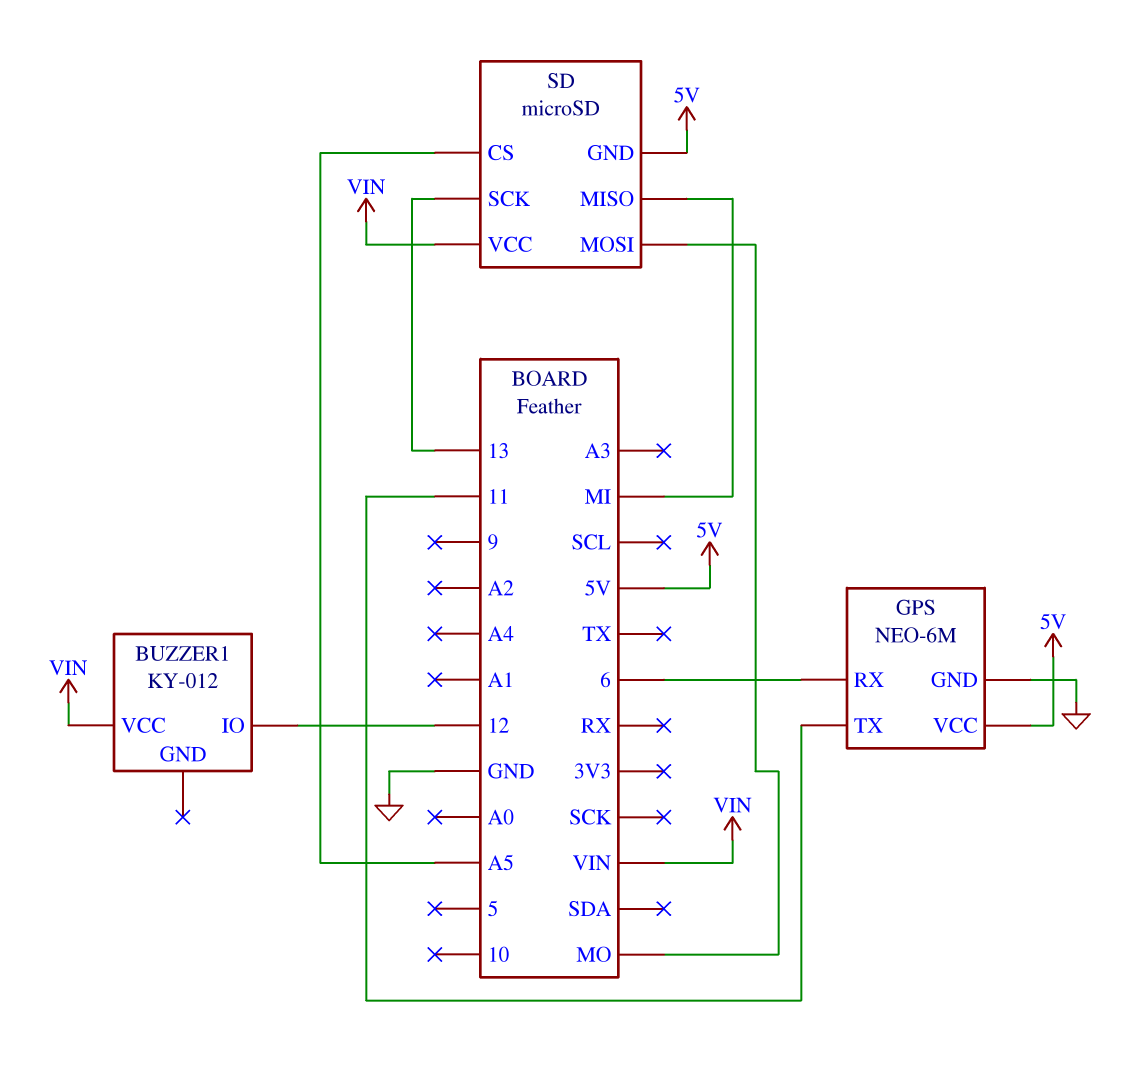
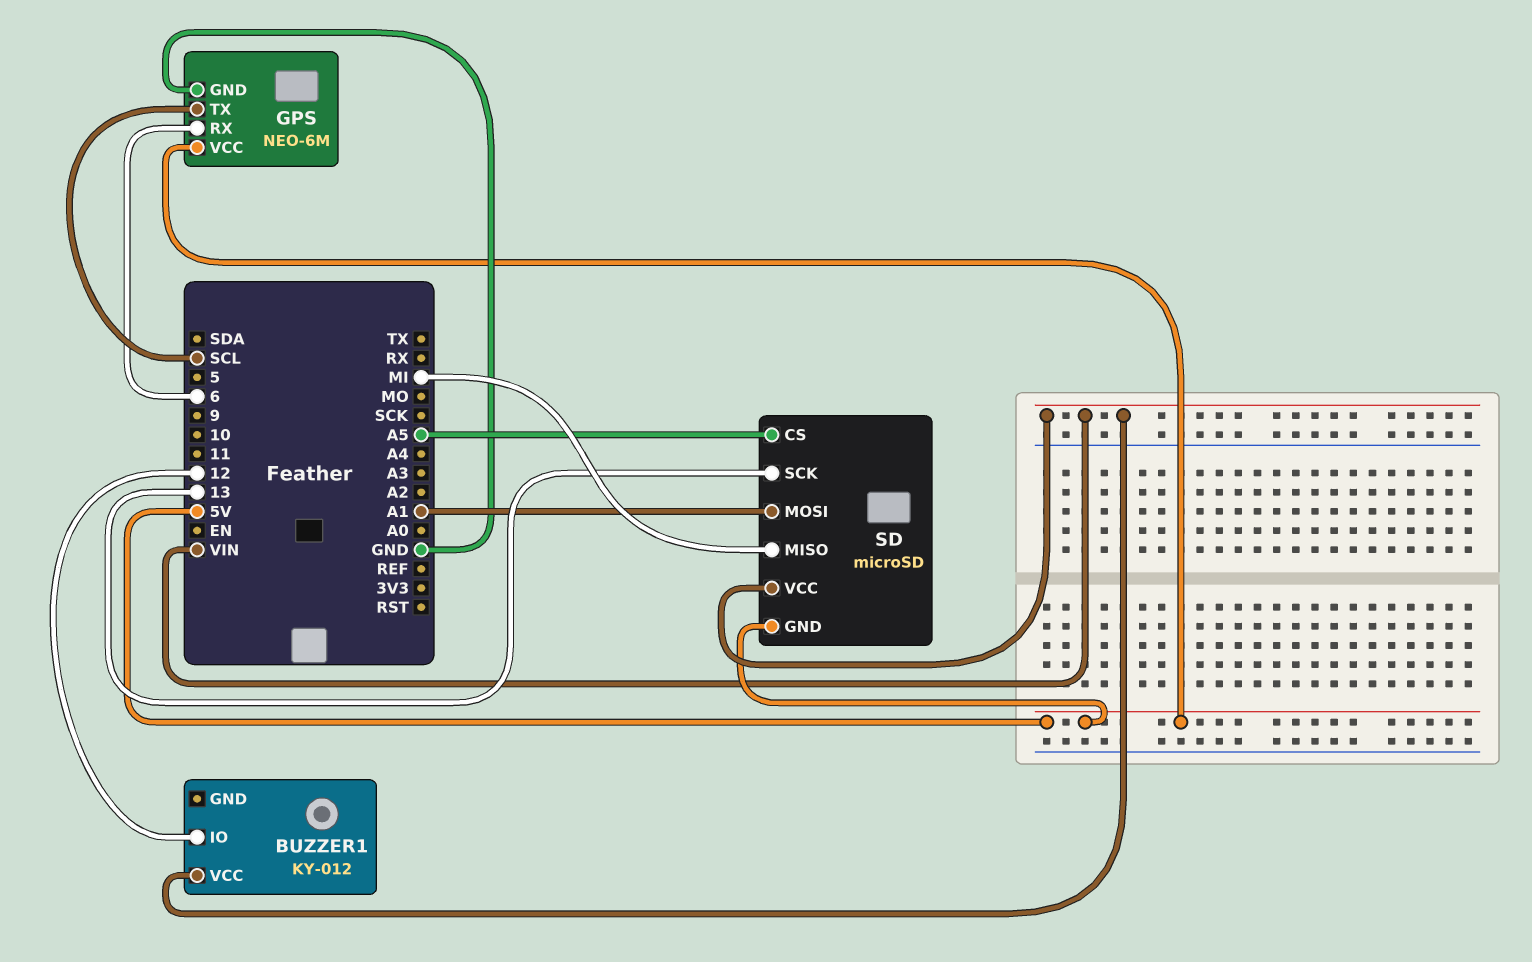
GPS pin TX: 11 -> SCL
SD pin MOSI: MO -> A1

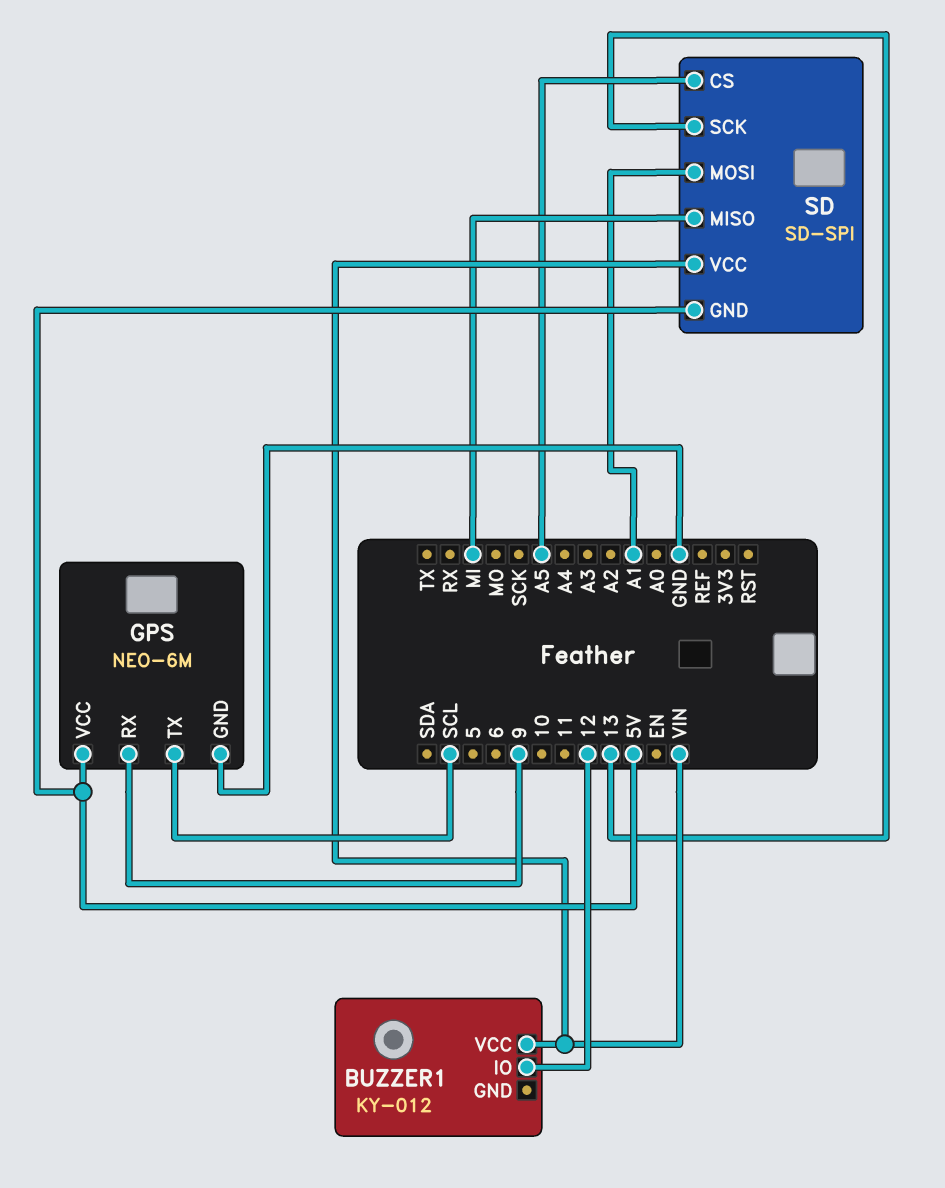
GPS pin RX: 6 -> 9
SD: microSD -> SD-SPI

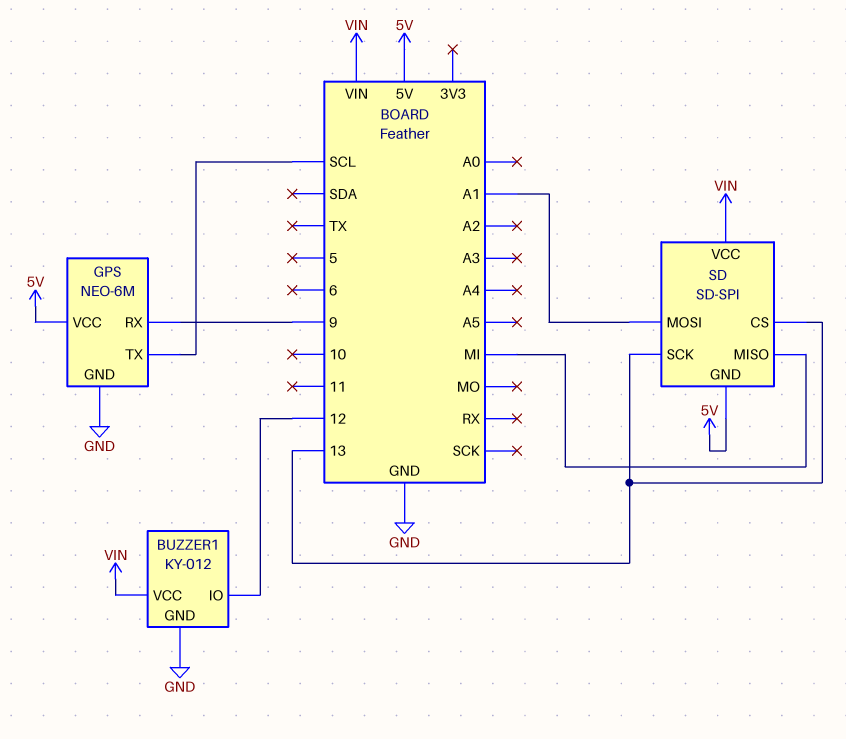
BUZZER1 pin GND: none -> GND
SD pin CS: A5 -> 13

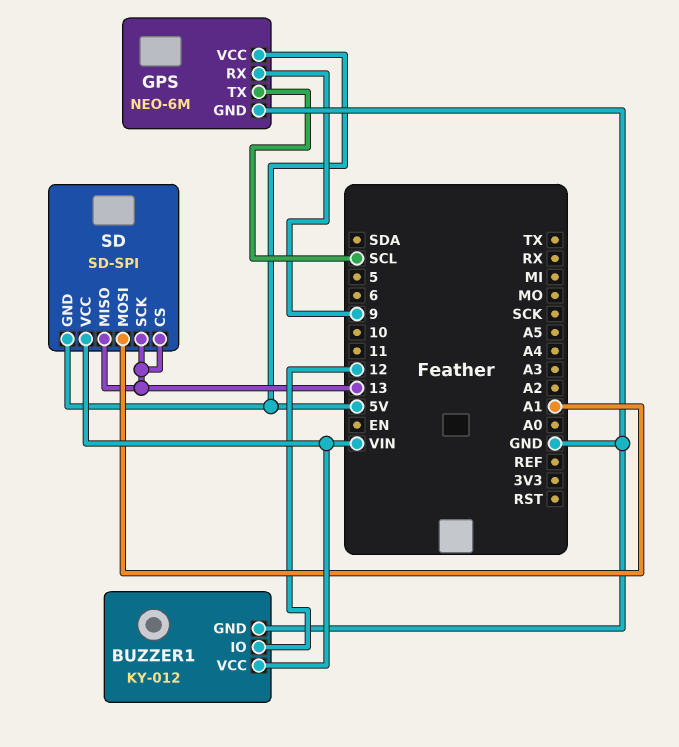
SD pin MISO: MI -> 13

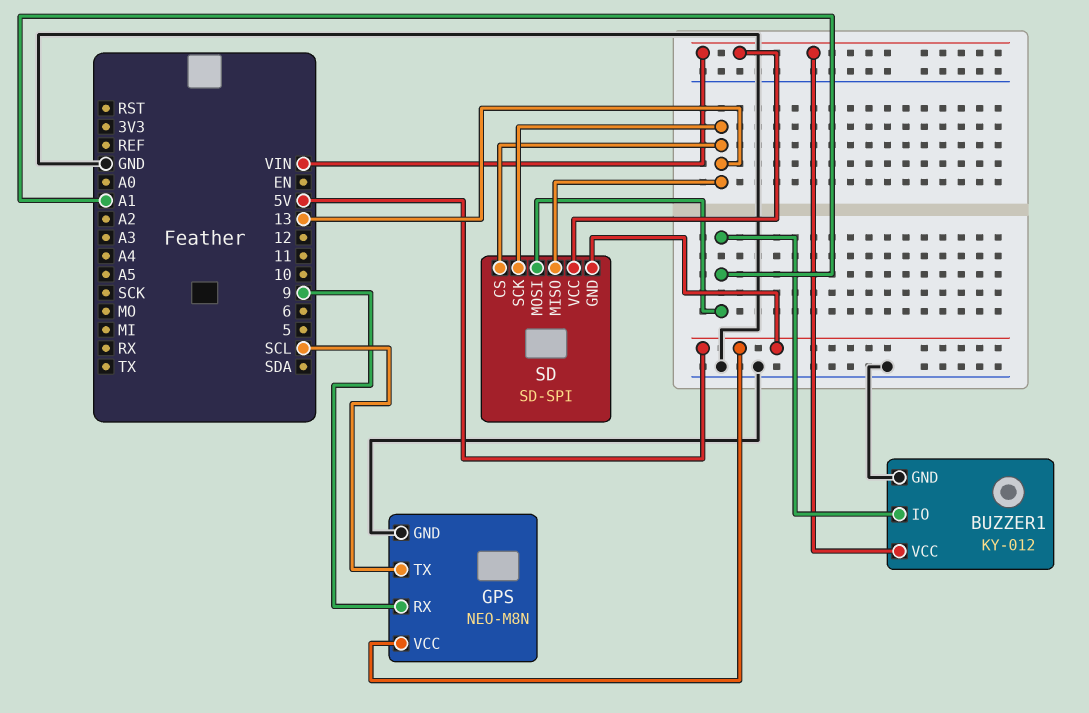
BUZZER1 pin IO: 12 -> A1
GPS: NEO-6M -> NEO-M8N

